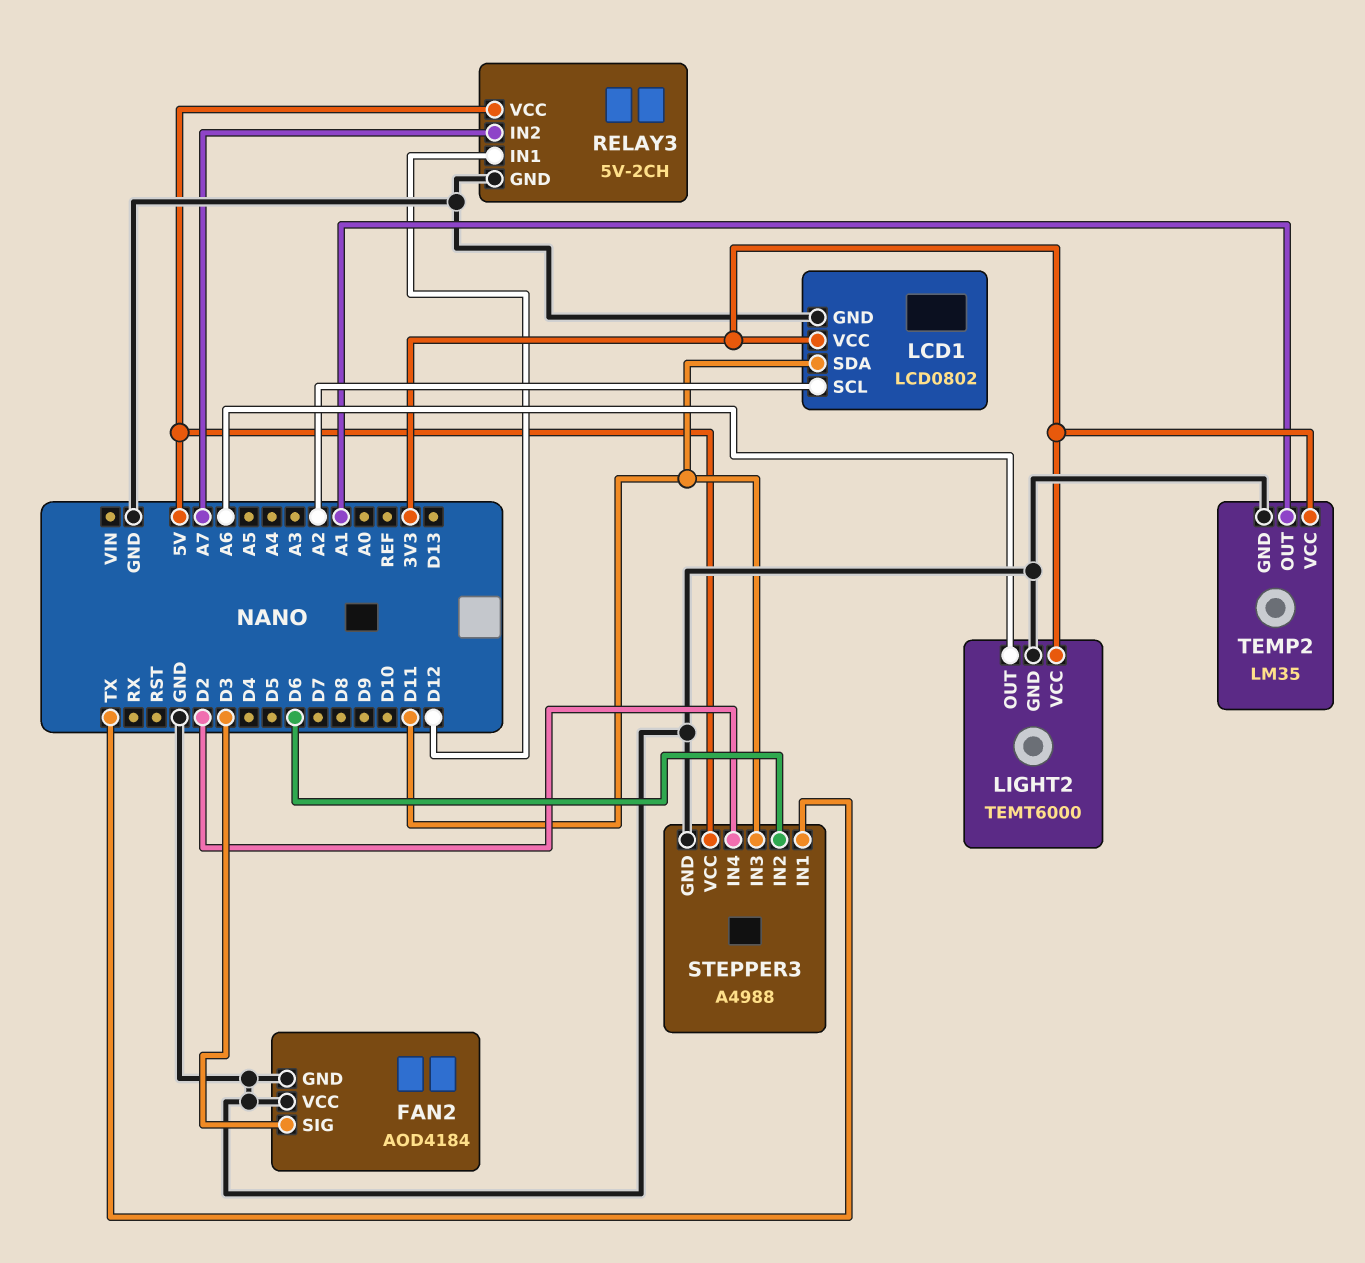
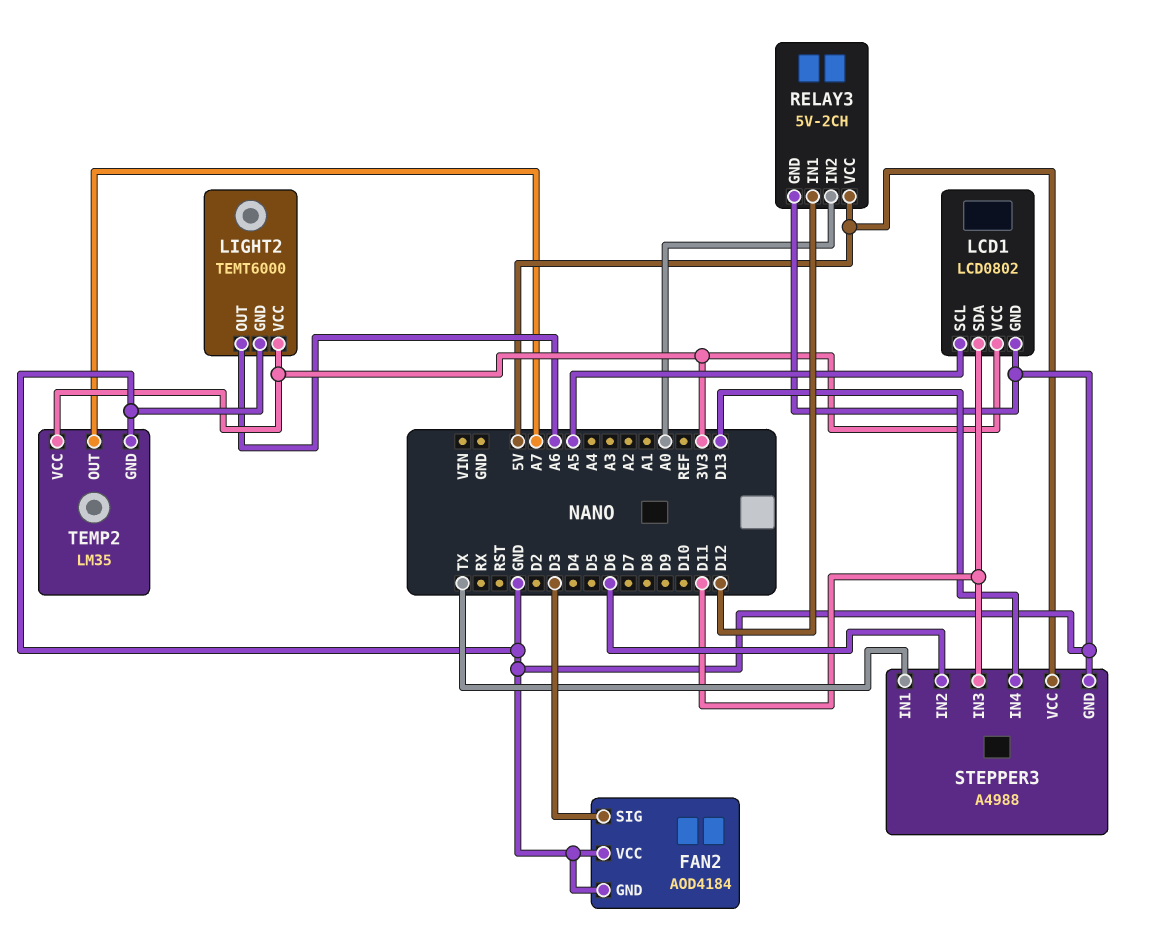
LCD1 pin SCL: A2 -> A5
RELAY3 pin IN2: A7 -> A0
STEPPER3 pin IN4: D2 -> D13
TEMP2 pin OUT: A1 -> A7

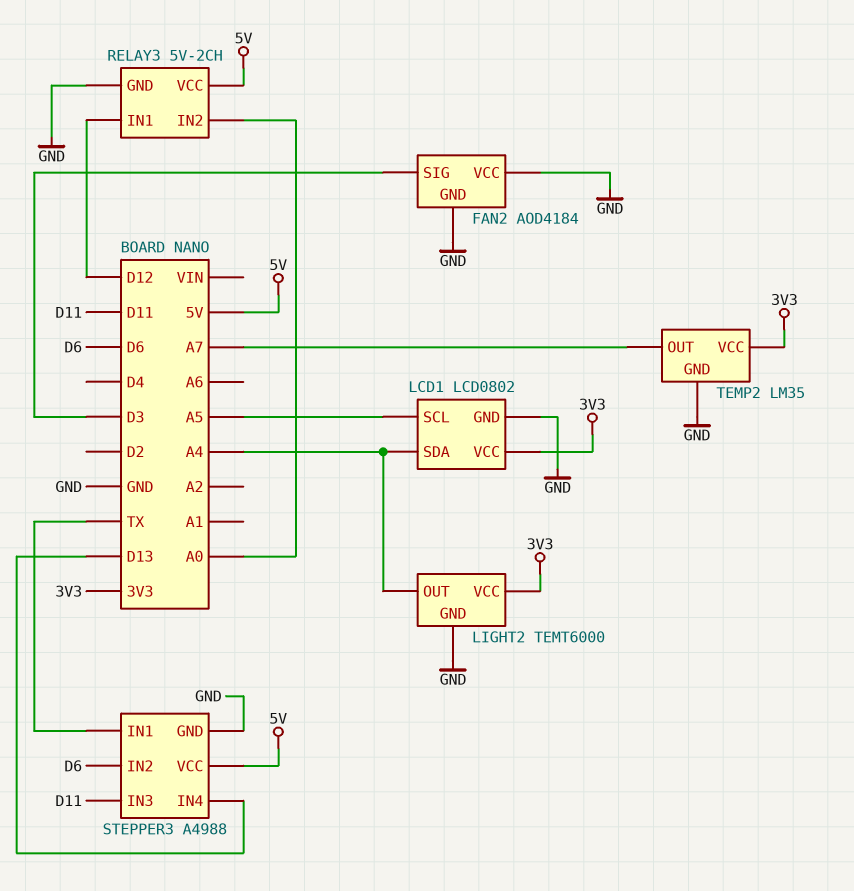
LCD1 pin SDA: D11 -> A4
LIGHT2 pin OUT: A6 -> A4

